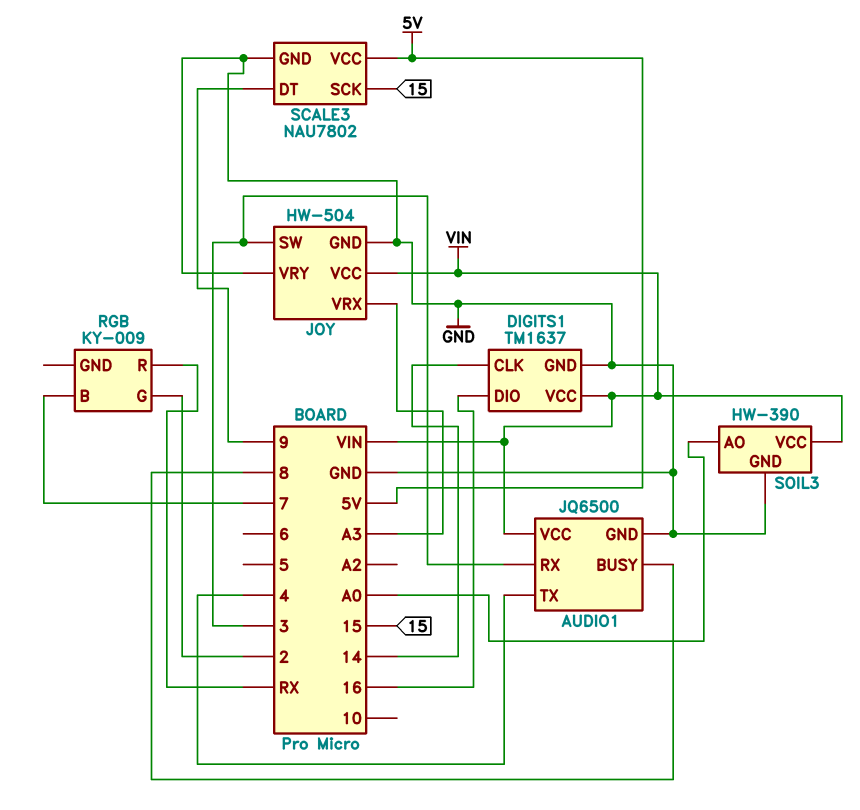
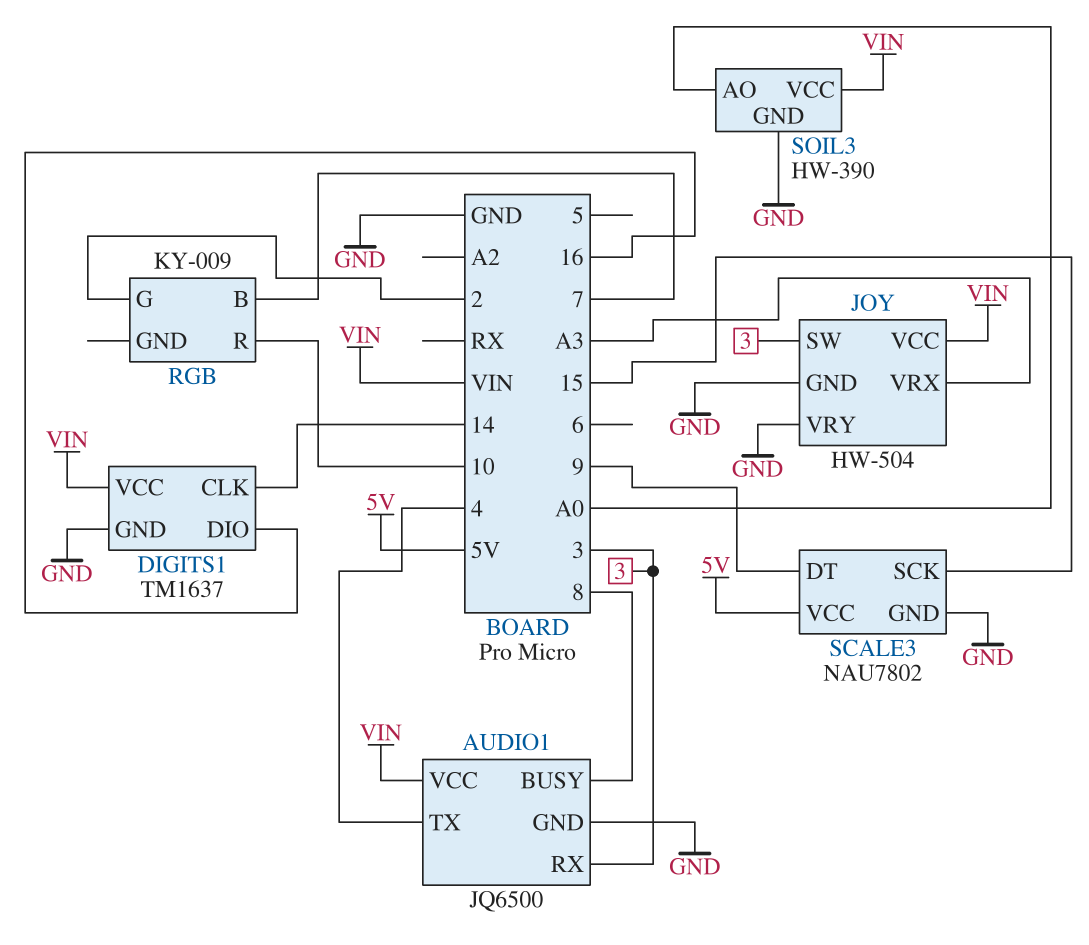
RGB pin R: RX -> 10

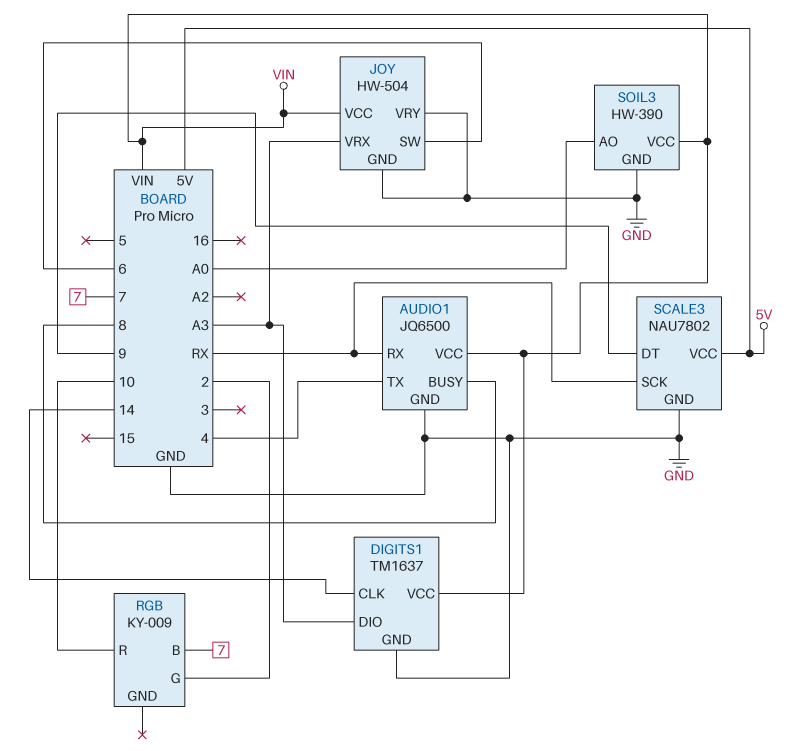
AUDIO1 pin RX: 3 -> RX
DIGITS1 pin DIO: 16 -> A3
JOY pin SW: 3 -> 6
SCALE3 pin SCK: 15 -> RX

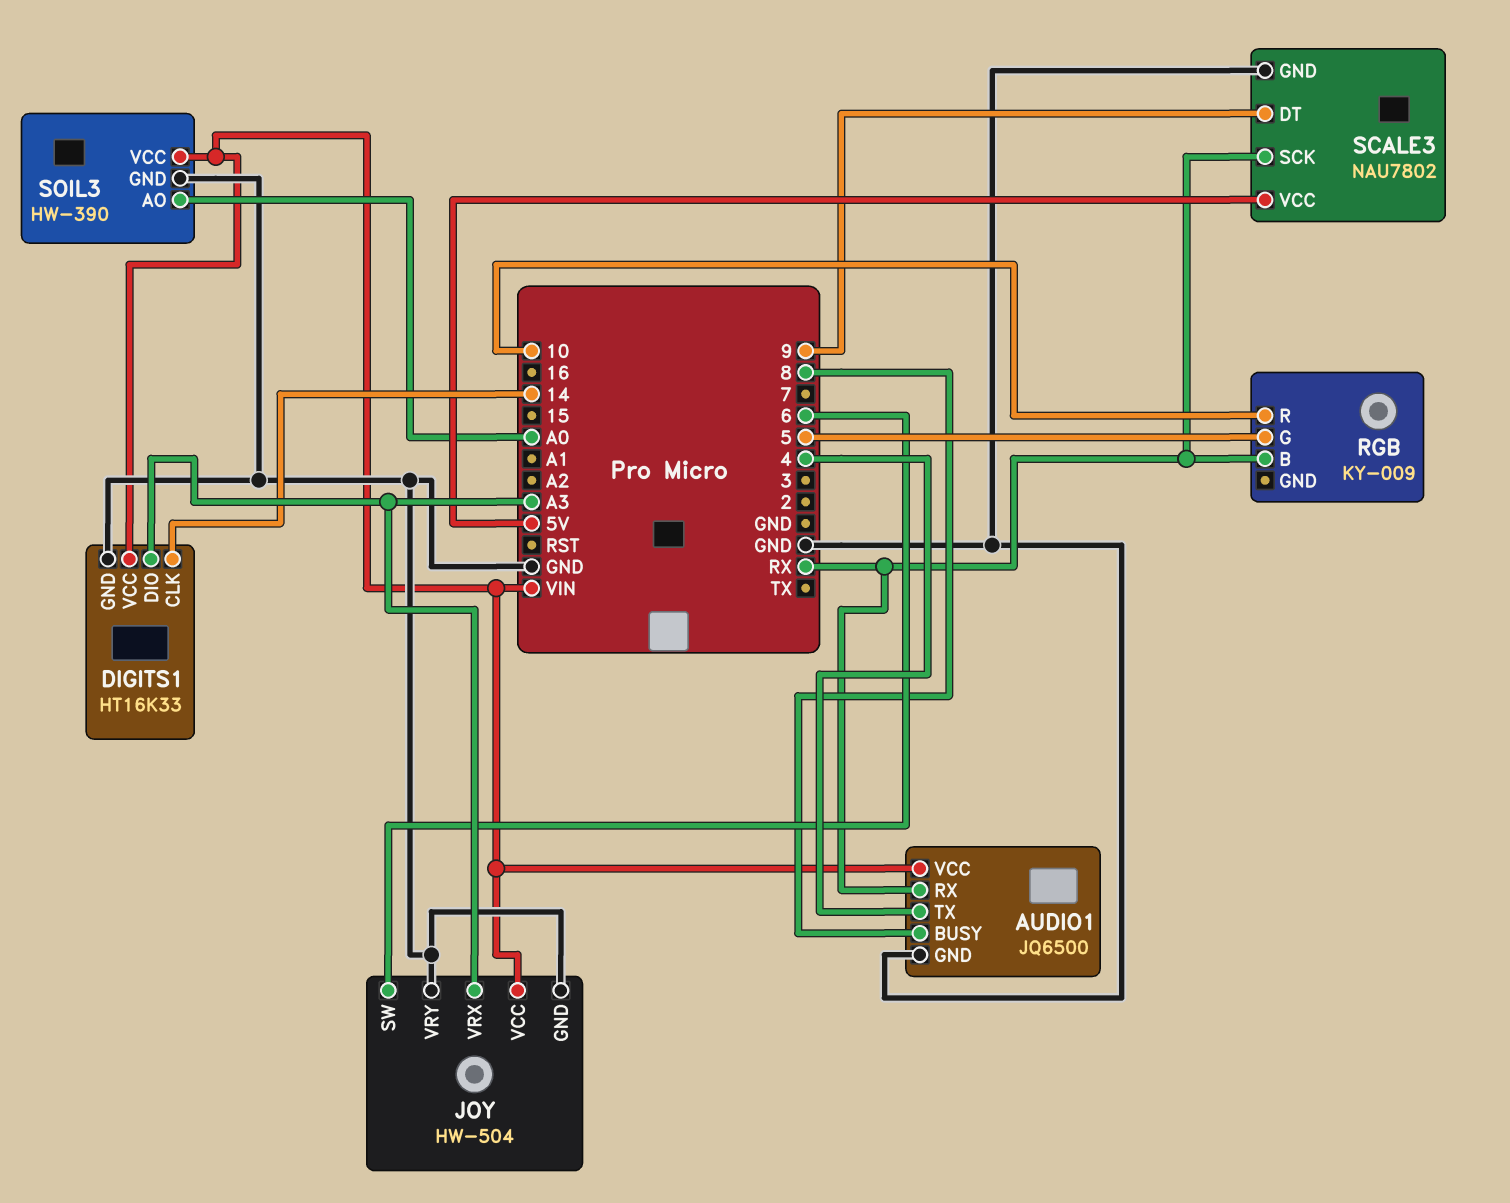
DIGITS1: TM1637 -> HT16K33
RGB pin B: 7 -> RX
RGB pin G: 2 -> 5

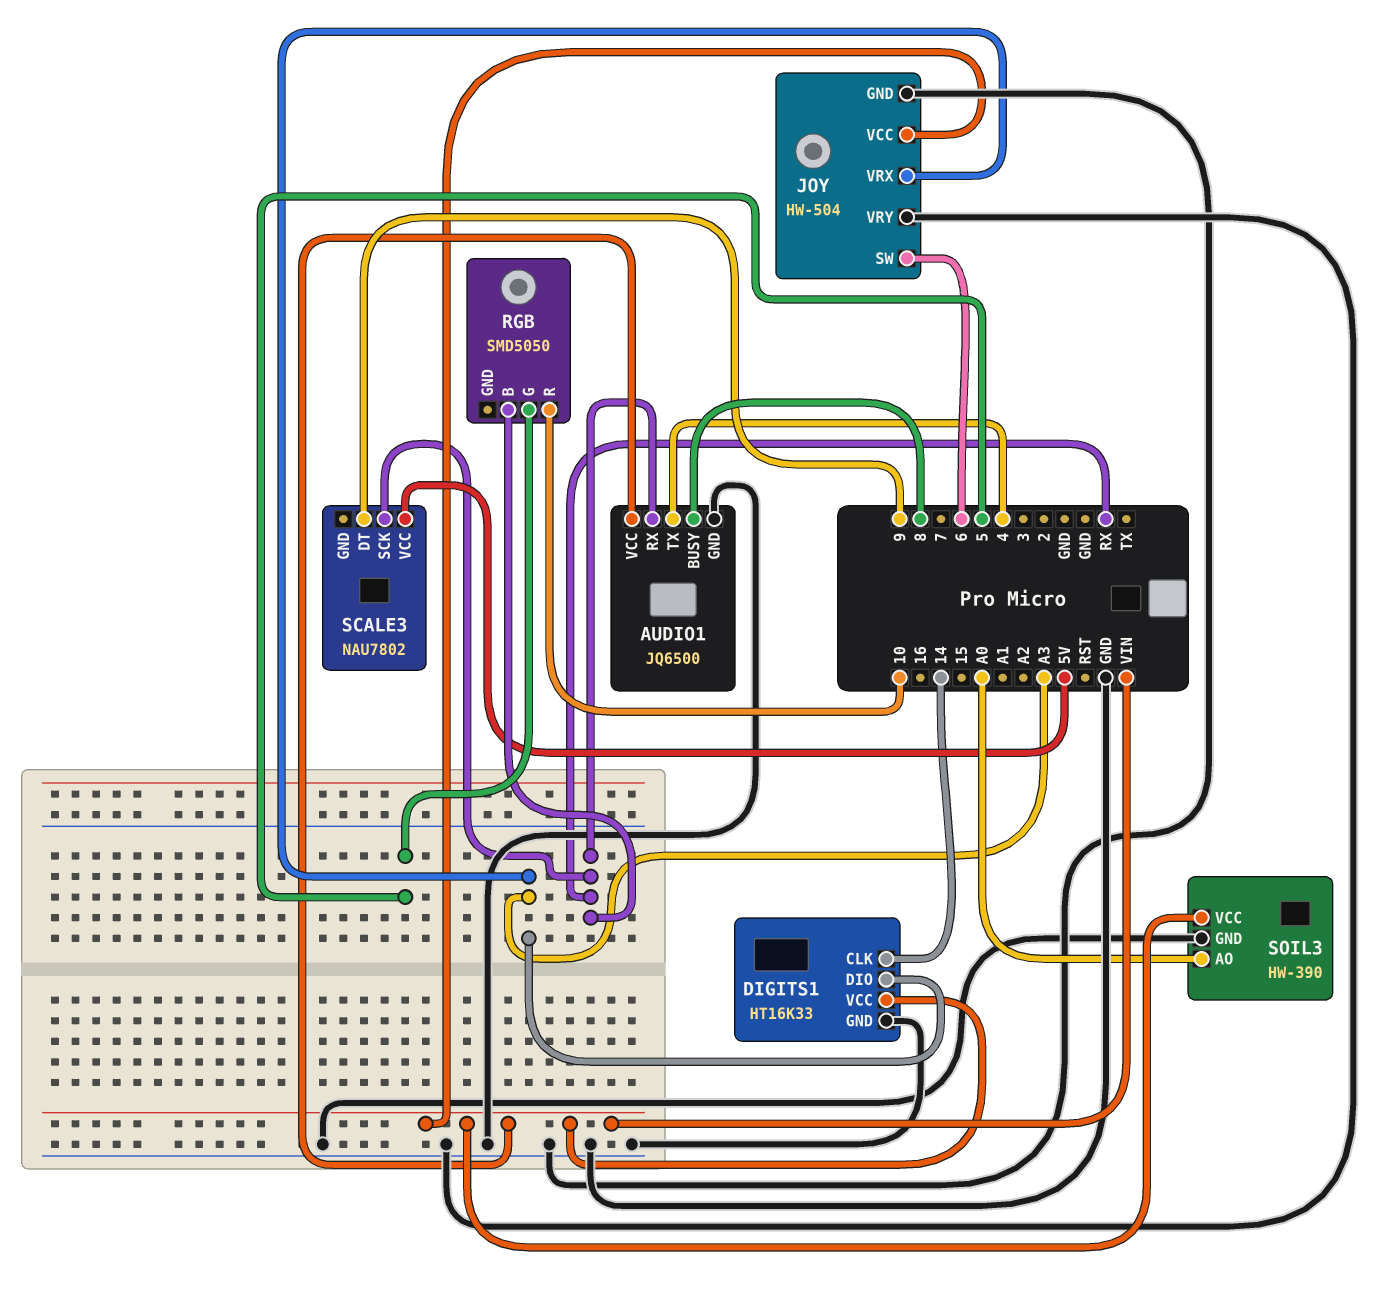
RGB: KY-009 -> SMD5050
SCALE3 pin GND: GND -> none

